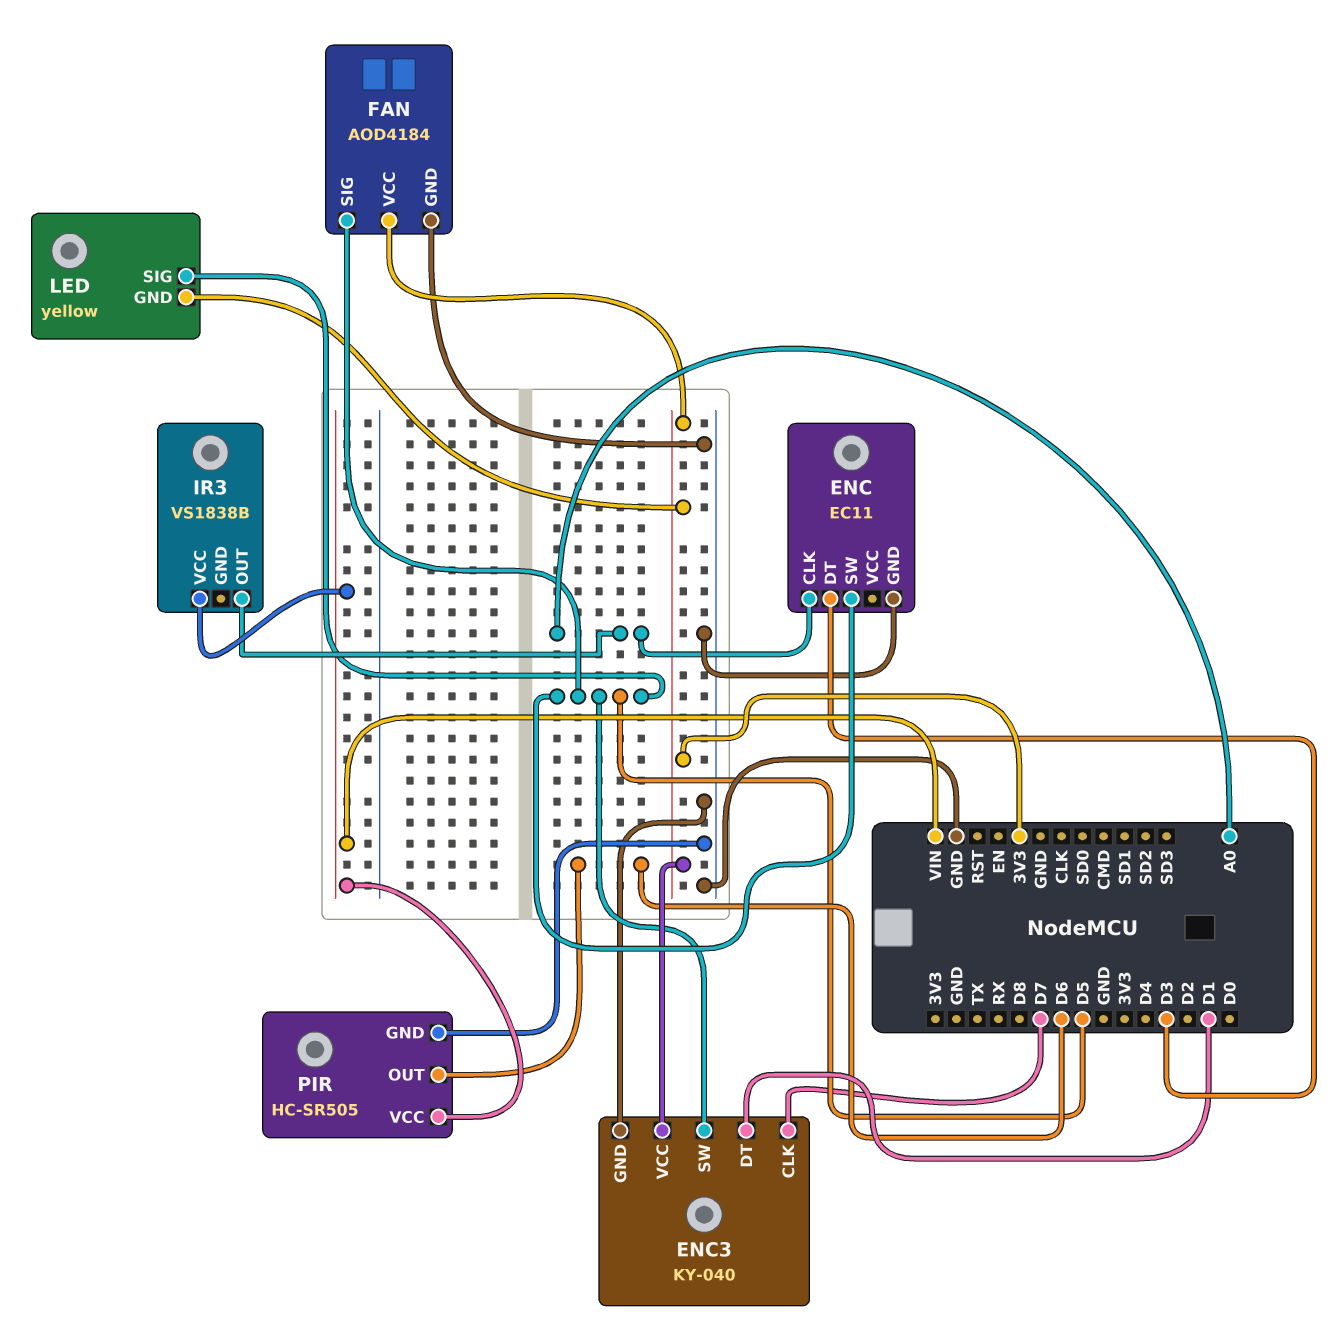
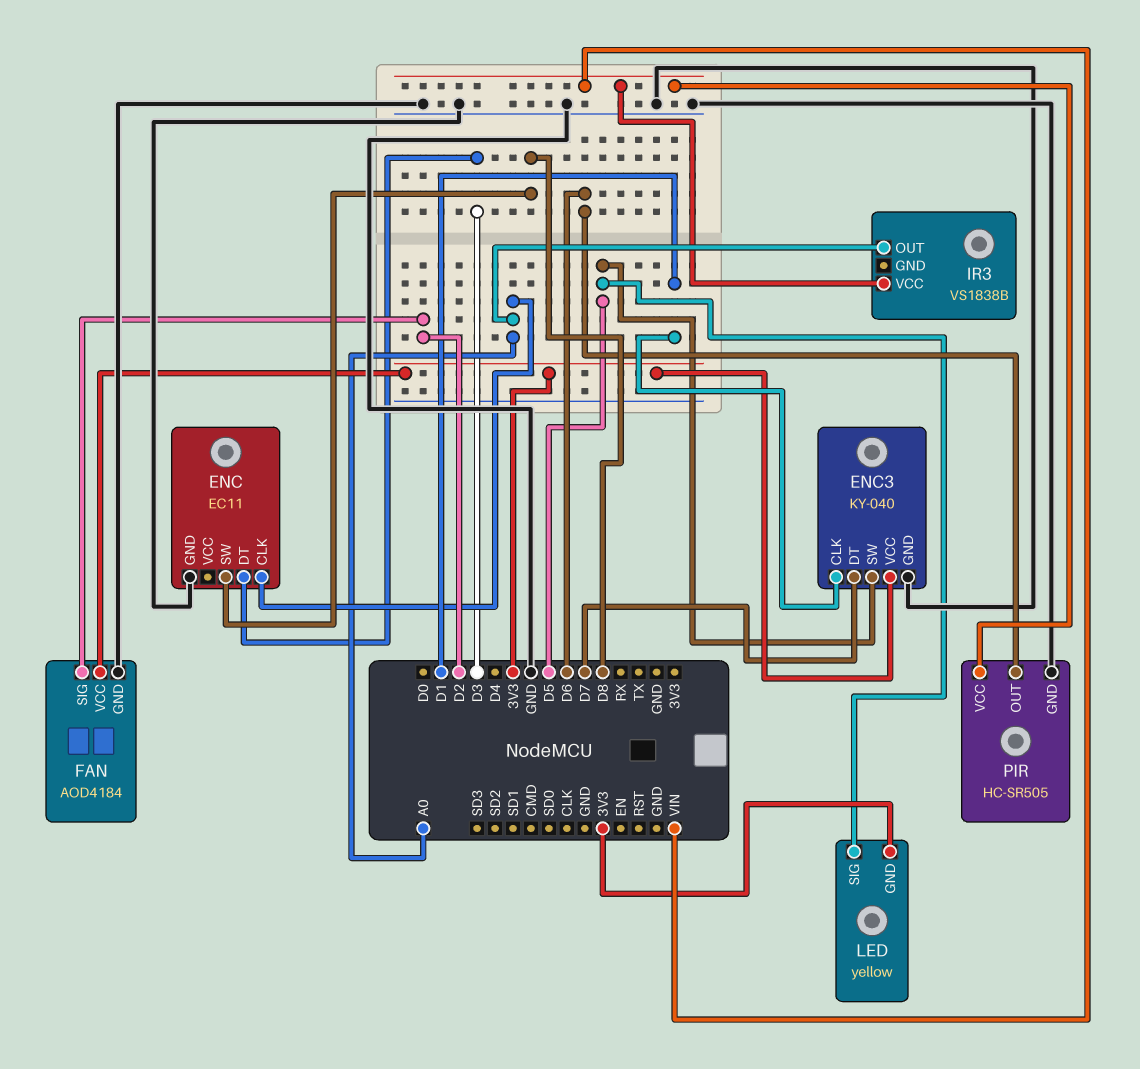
ENC pin SW: D5 -> D8
ENC3 pin CLK: D7 -> D1
ENC3 pin DT: D1 -> D7
FAN pin SIG: D5 -> D2

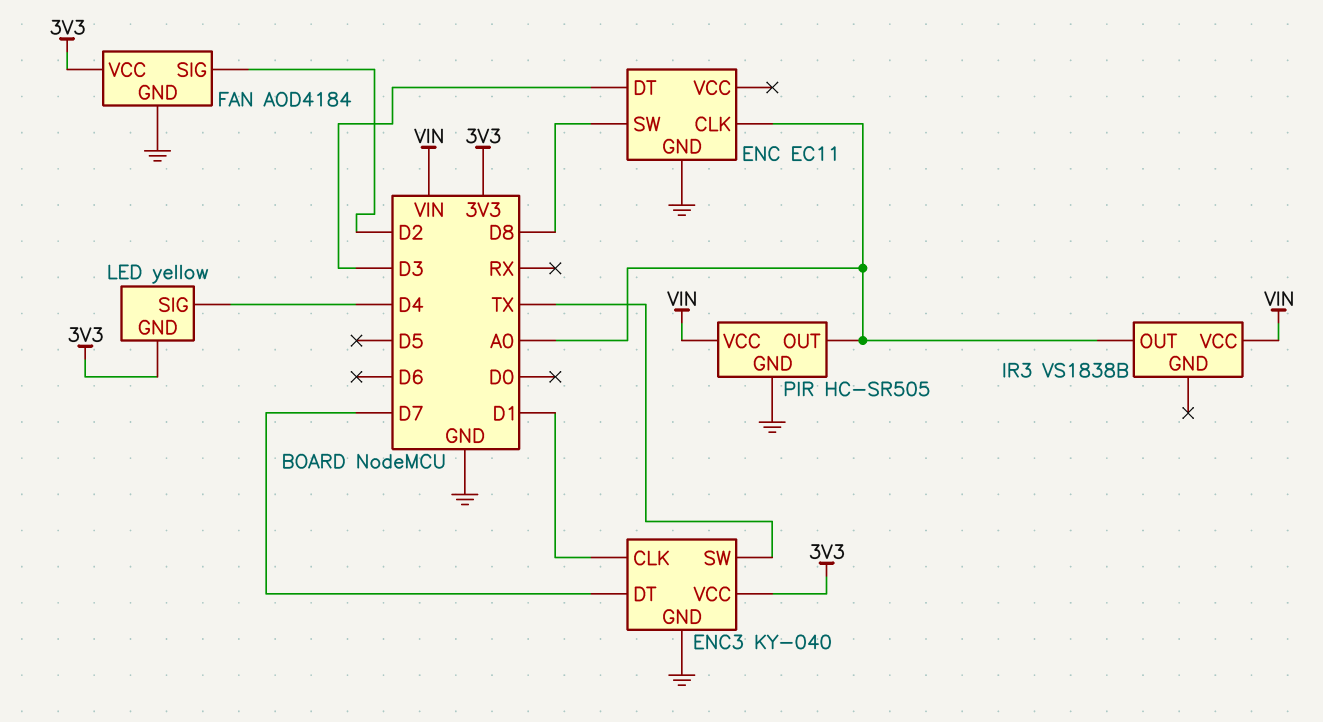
ENC3 pin SW: D5 -> TX
LED pin SIG: D5 -> D4
PIR pin OUT: D6 -> A0

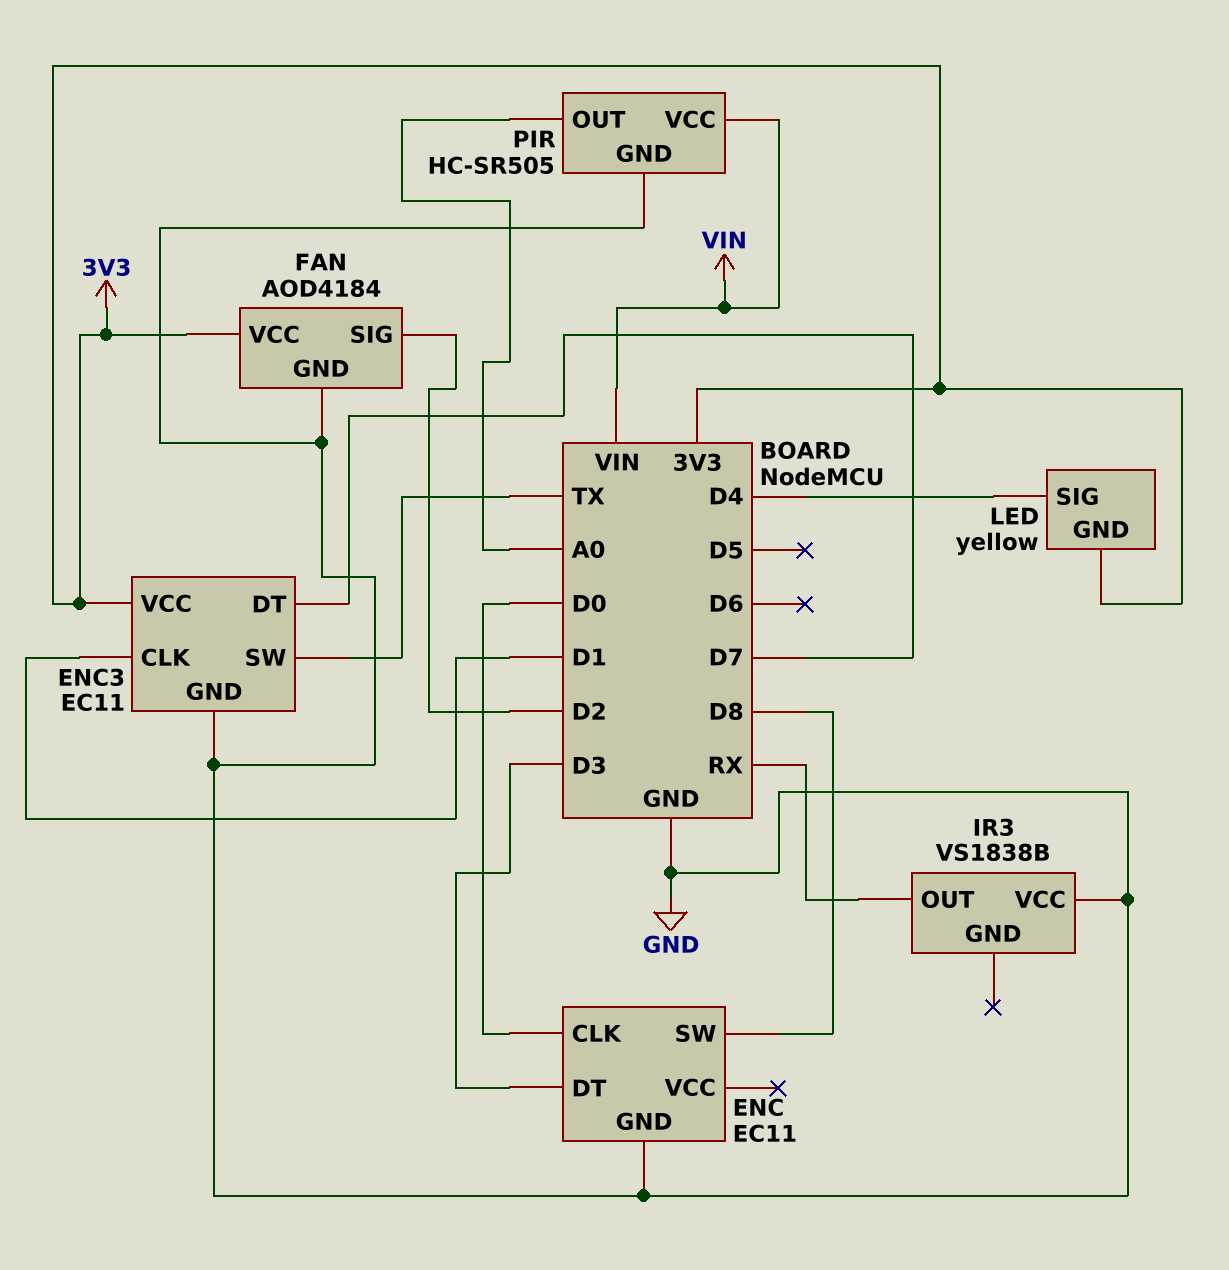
ENC pin CLK: A0 -> D0
ENC3: KY-040 -> EC11
IR3 pin OUT: A0 -> RX
IR3 pin VCC: VIN -> GND

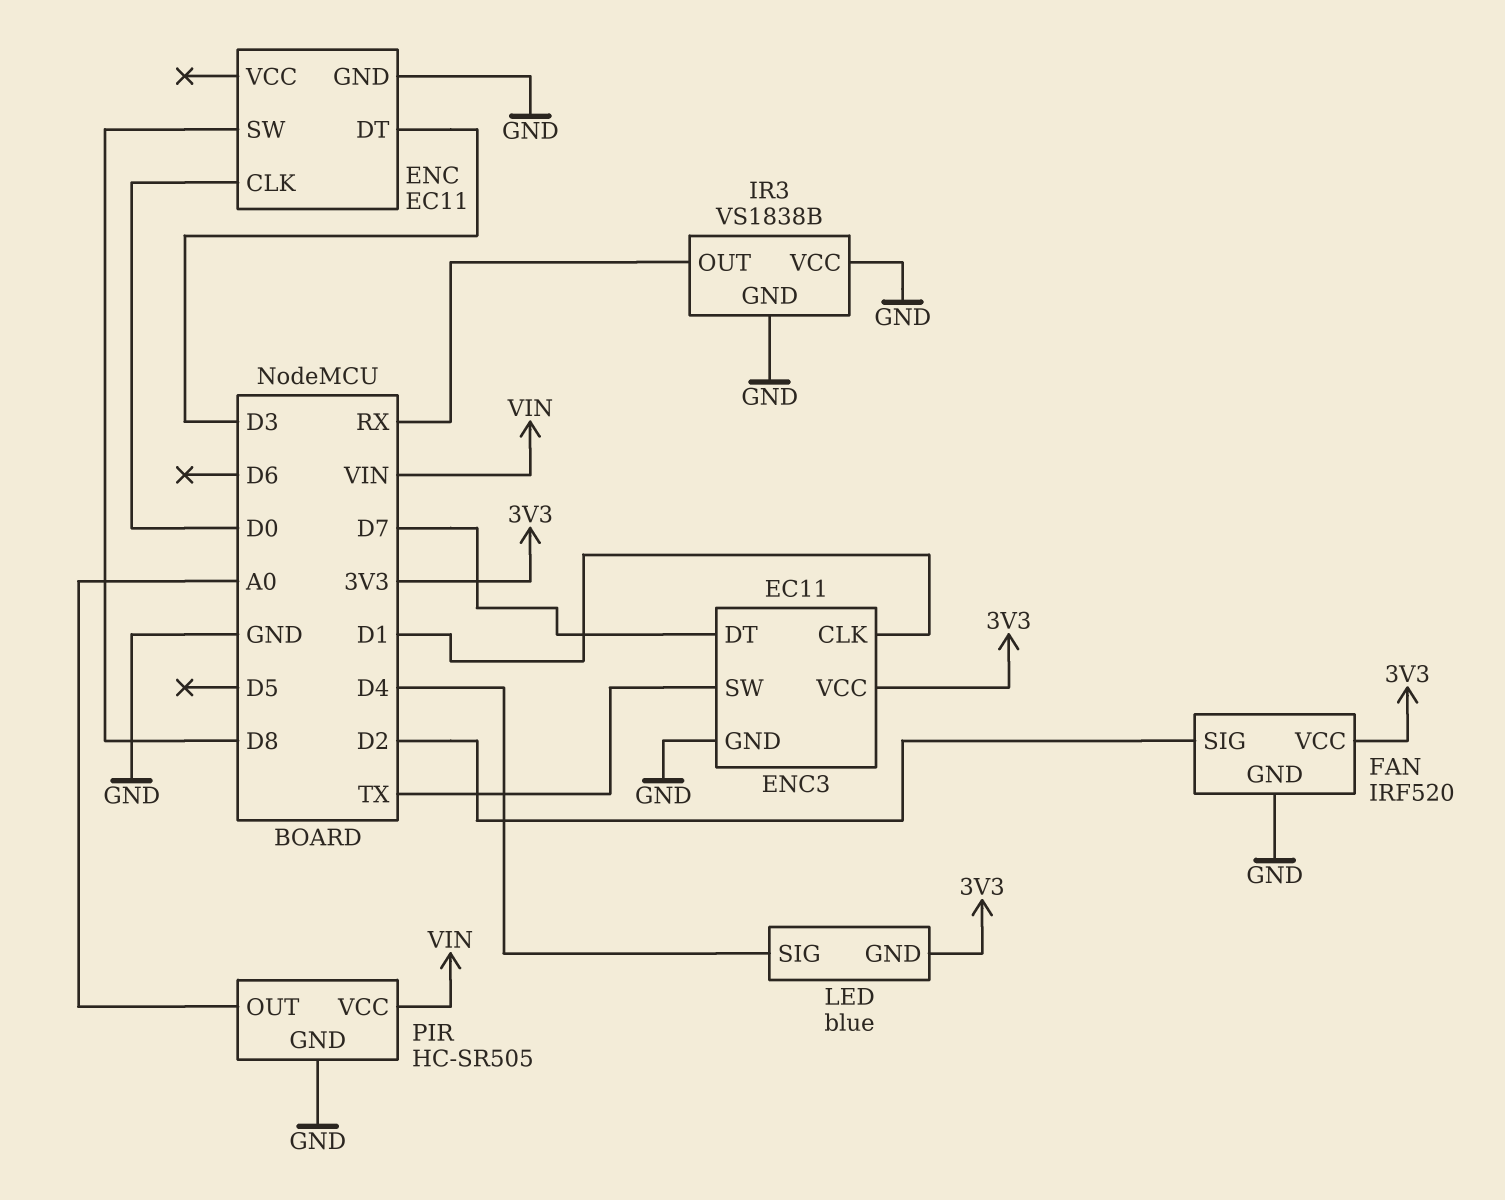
FAN: AOD4184 -> IRF520
IR3 pin GND: none -> GND
LED: yellow -> blue

